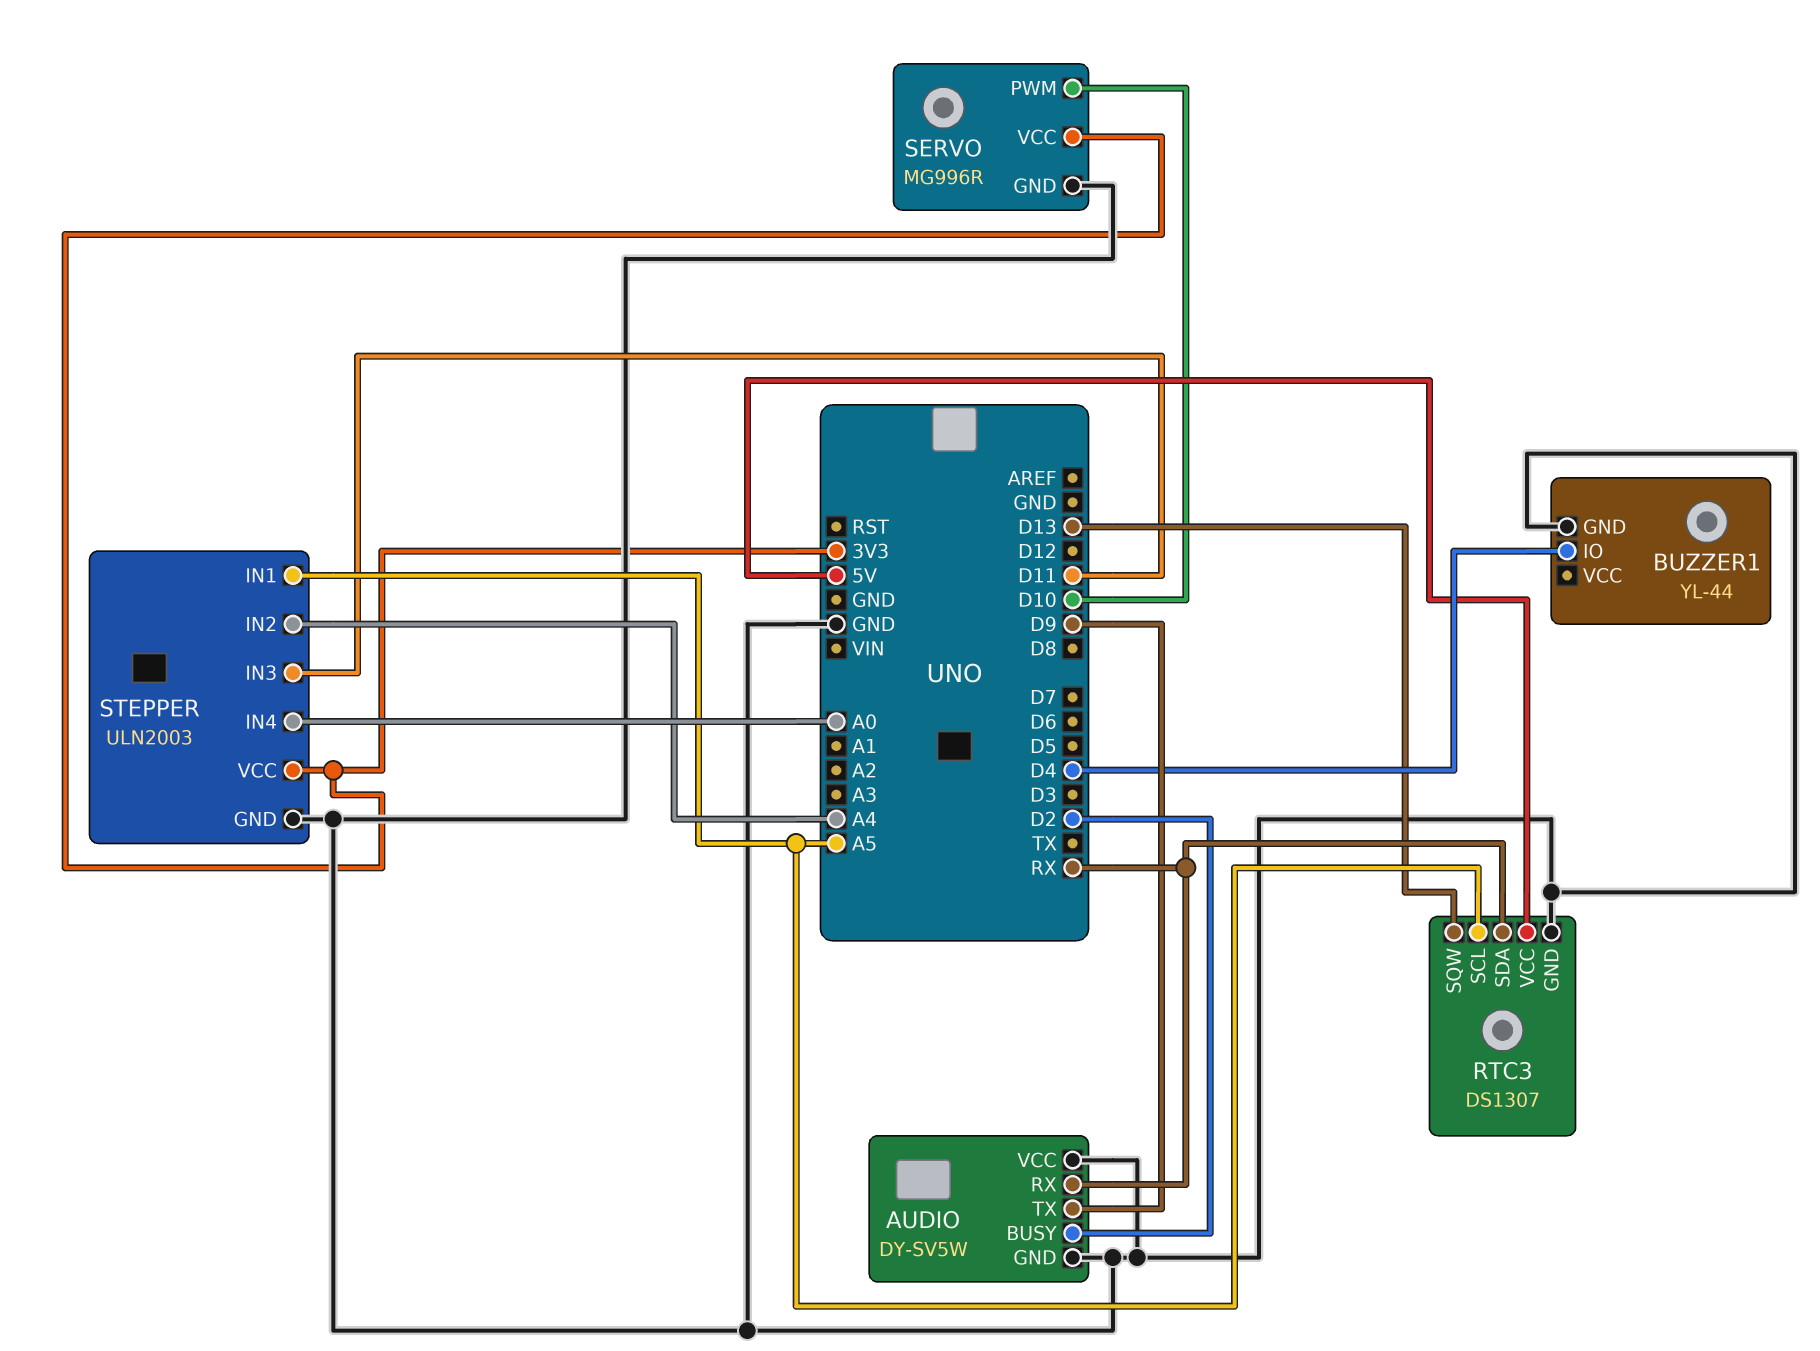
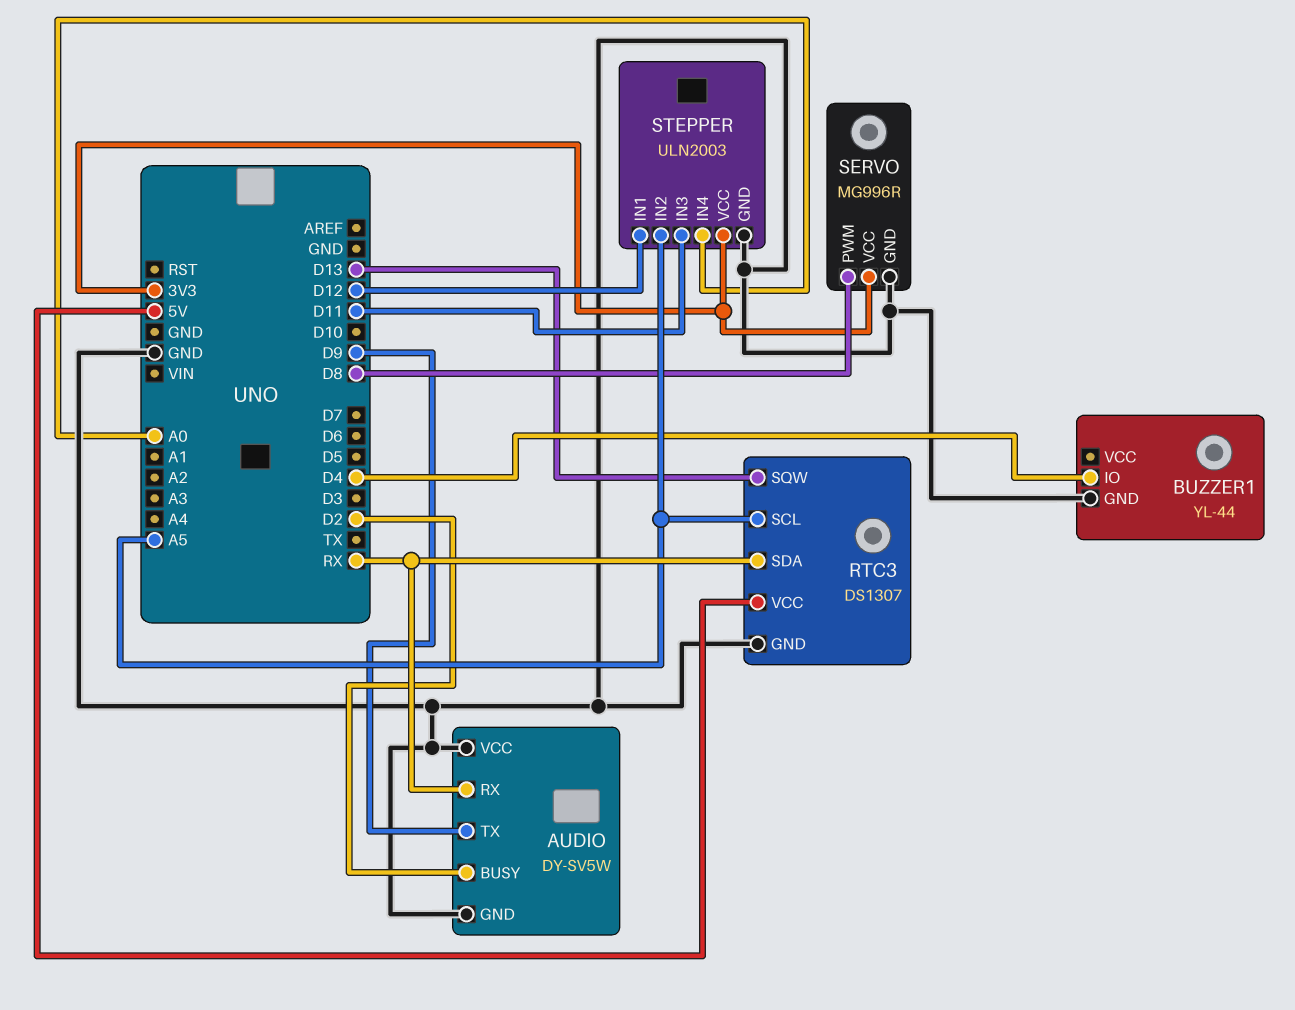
SERVO pin PWM: D10 -> D8
STEPPER pin IN1: A5 -> D12
STEPPER pin IN2: A4 -> A5

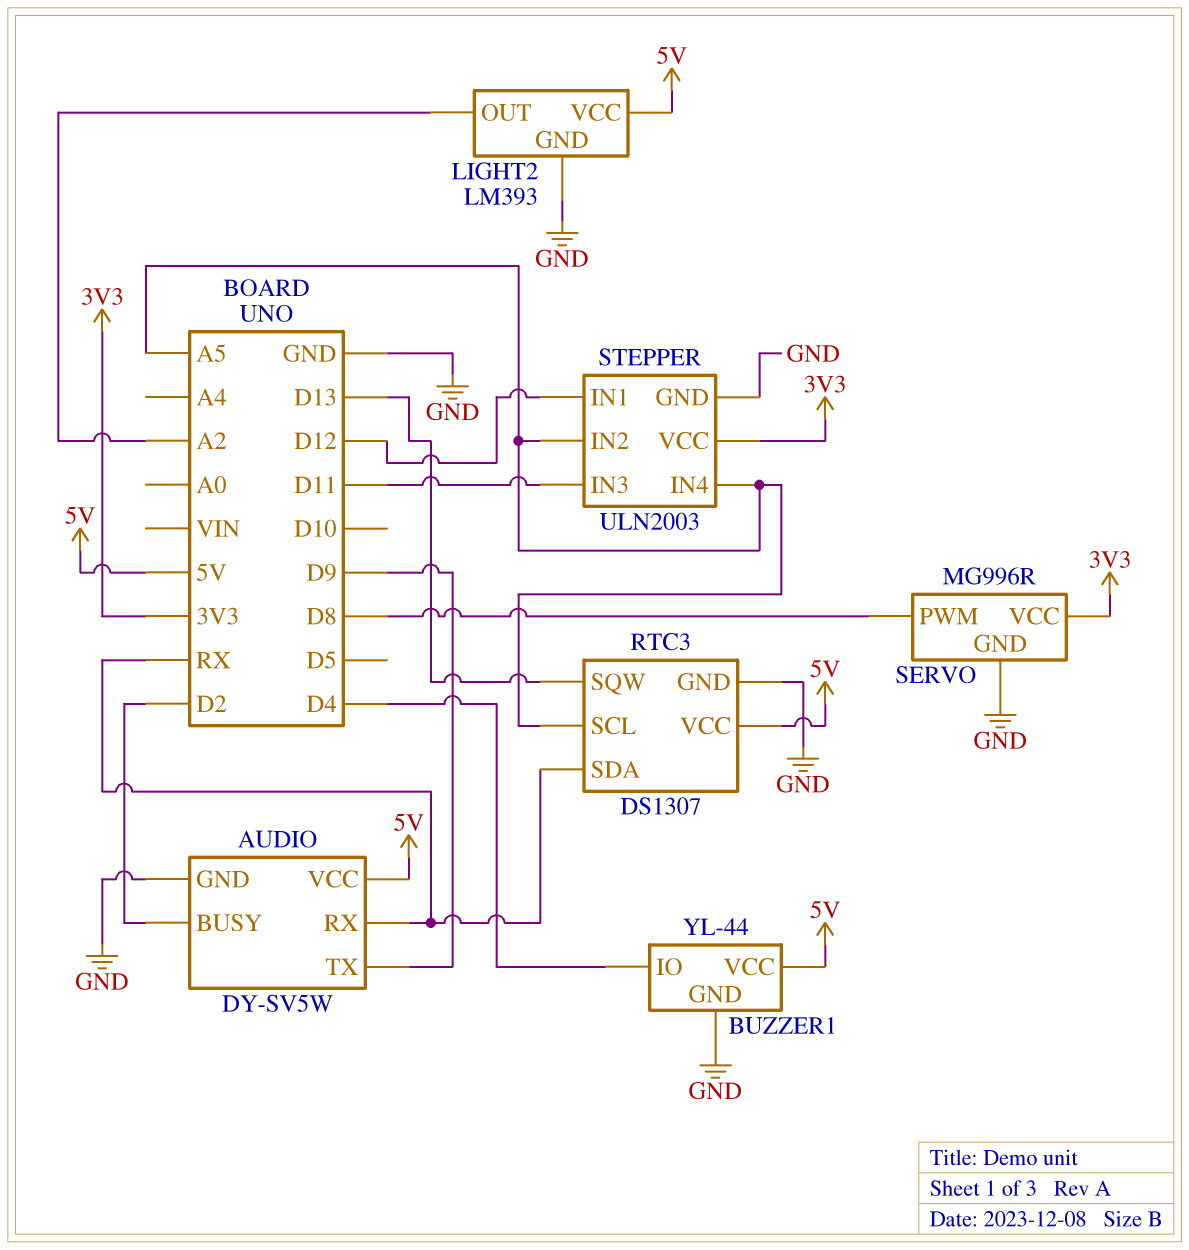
AUDIO pin VCC: GND -> 5V
BUZZER1 pin VCC: none -> 5V
LIGHT2: none -> LM393
LIGHT2 pin GND: none -> GND
LIGHT2 pin OUT: none -> A2
LIGHT2 pin VCC: none -> 5V
STEPPER pin IN4: A0 -> A5

